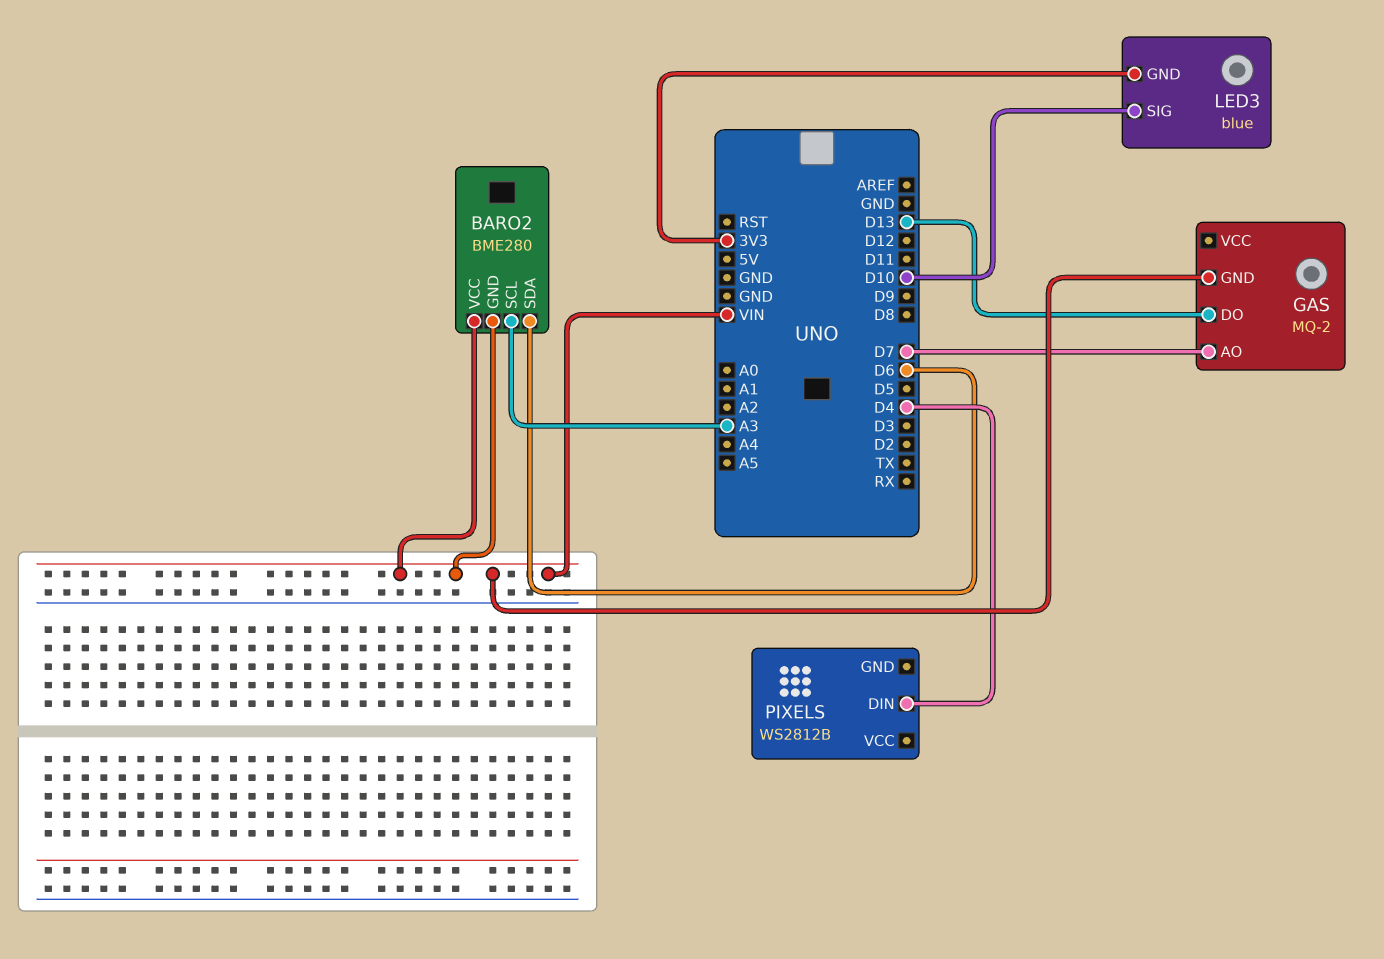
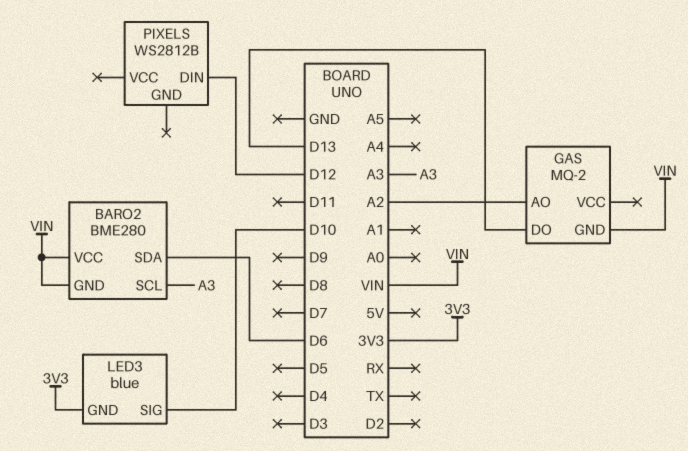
GAS pin AO: D7 -> A2
PIXELS pin DIN: D4 -> D12

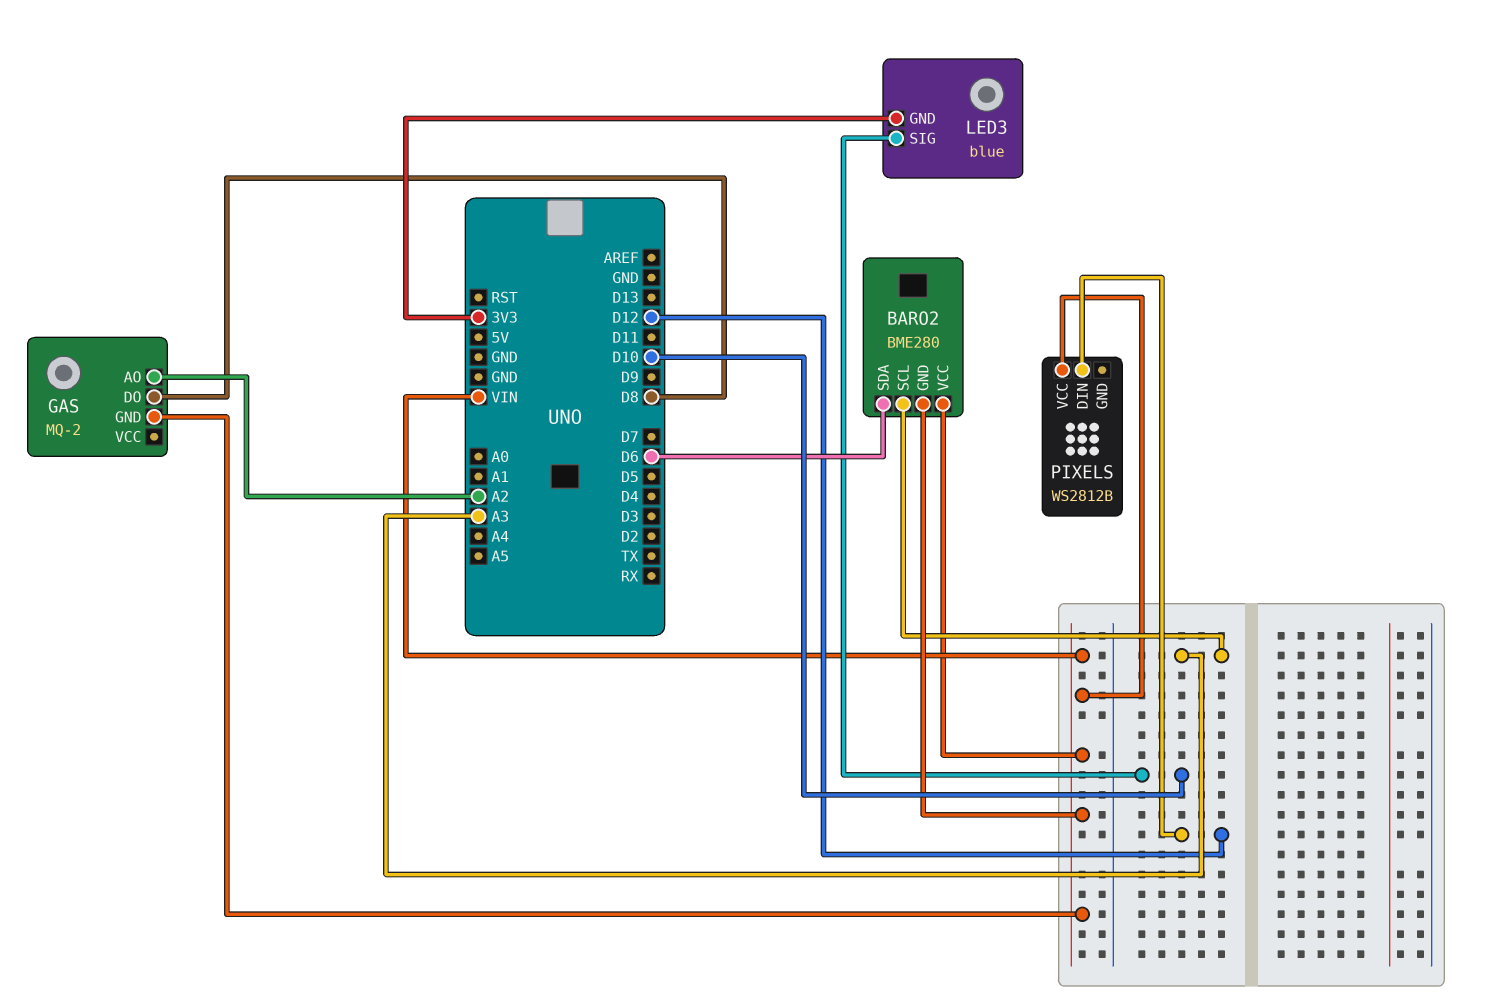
GAS pin DO: D13 -> D8
PIXELS pin VCC: none -> VIN

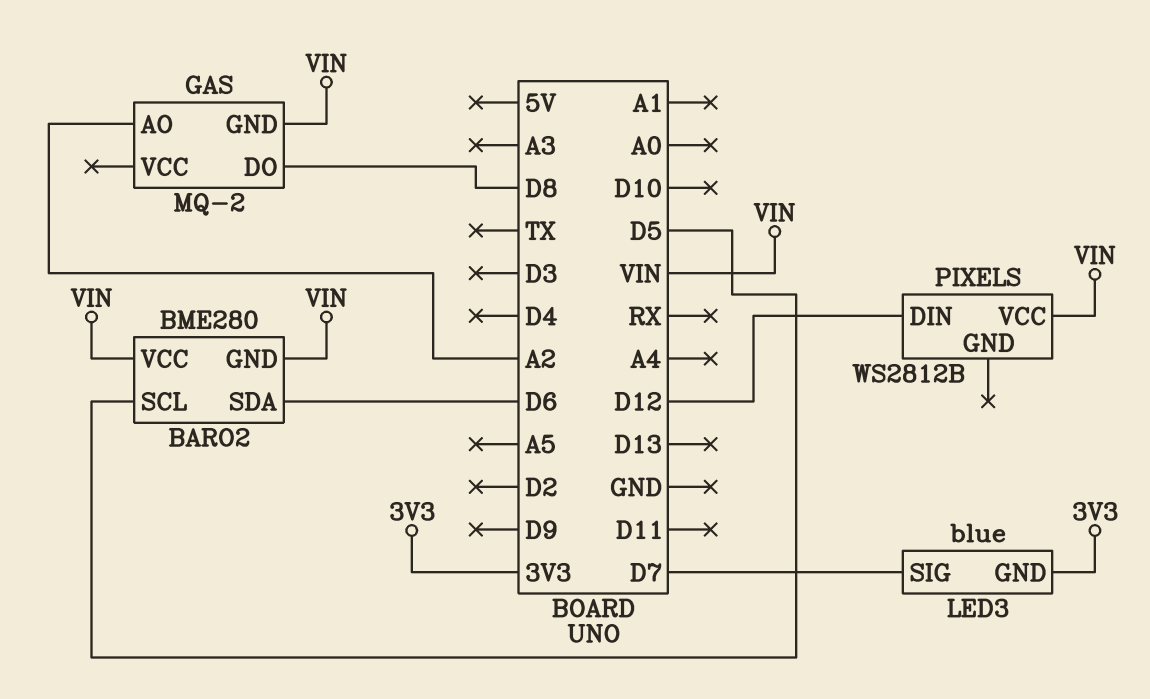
BARO2 pin SCL: A3 -> D5
LED3 pin SIG: D10 -> D7

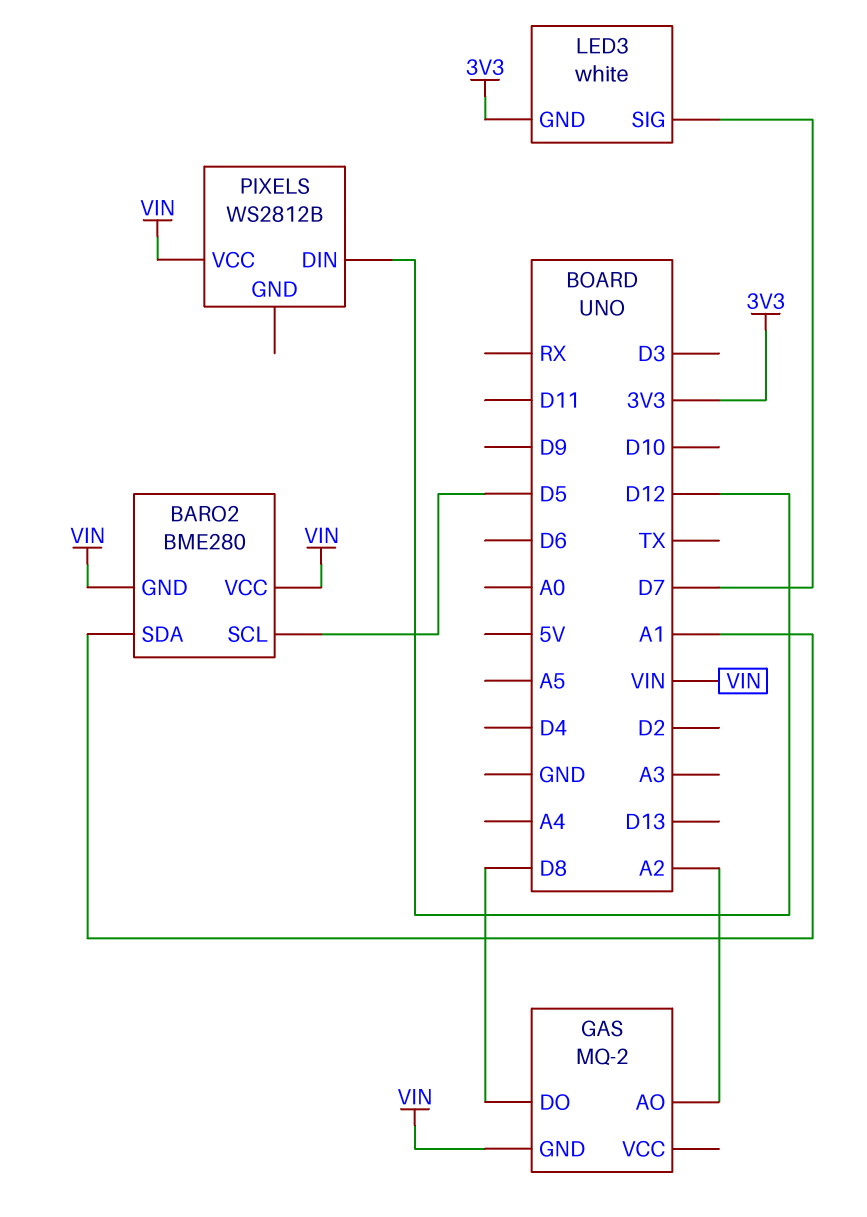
BARO2 pin SDA: D6 -> A1
LED3: blue -> white

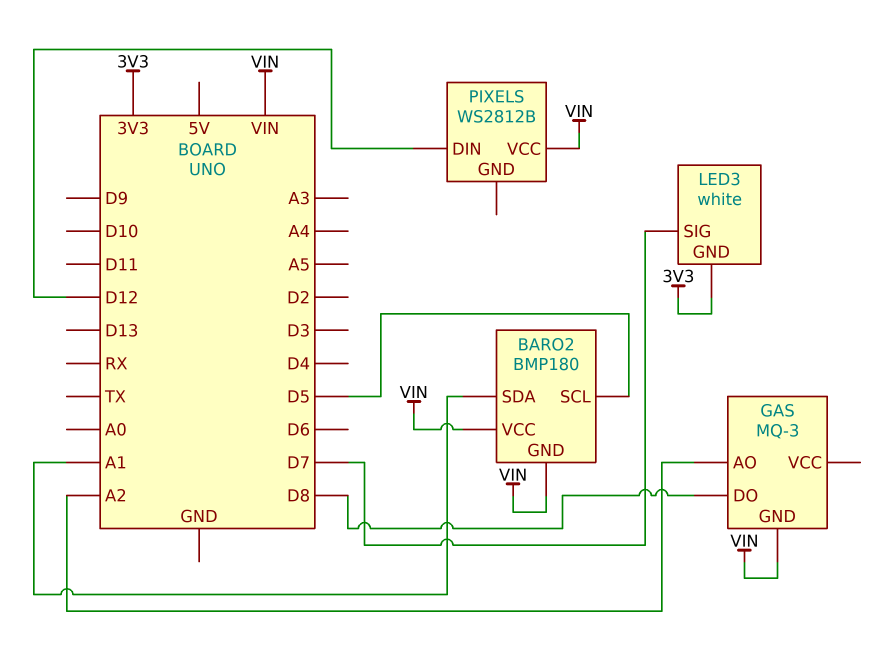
BARO2: BME280 -> BMP180
GAS: MQ-2 -> MQ-3

